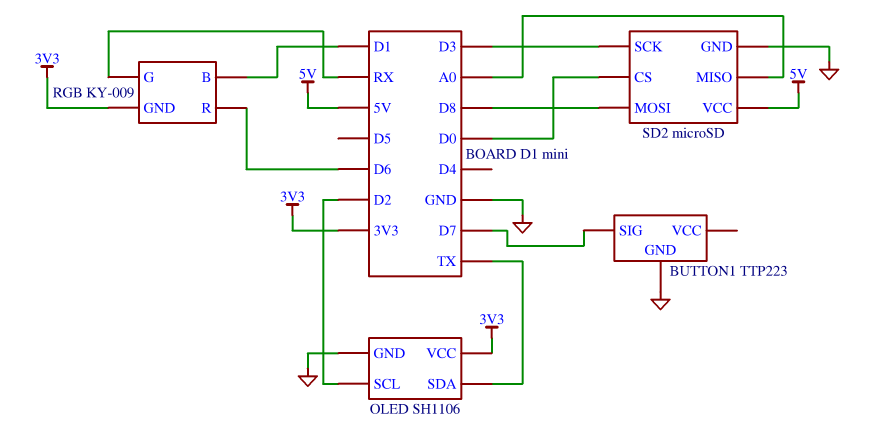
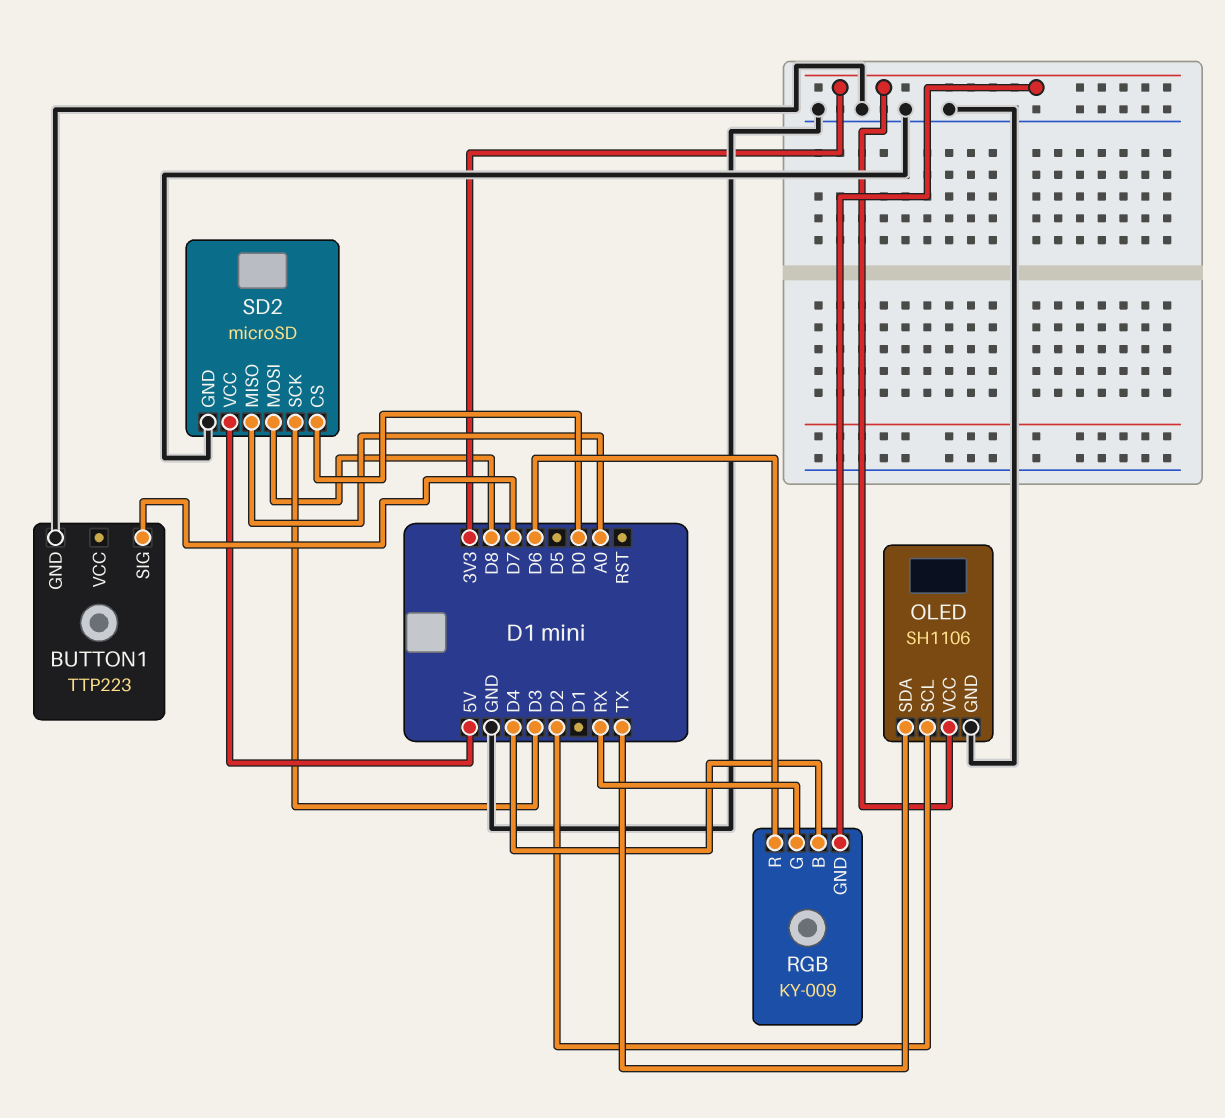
RGB pin B: D1 -> D4

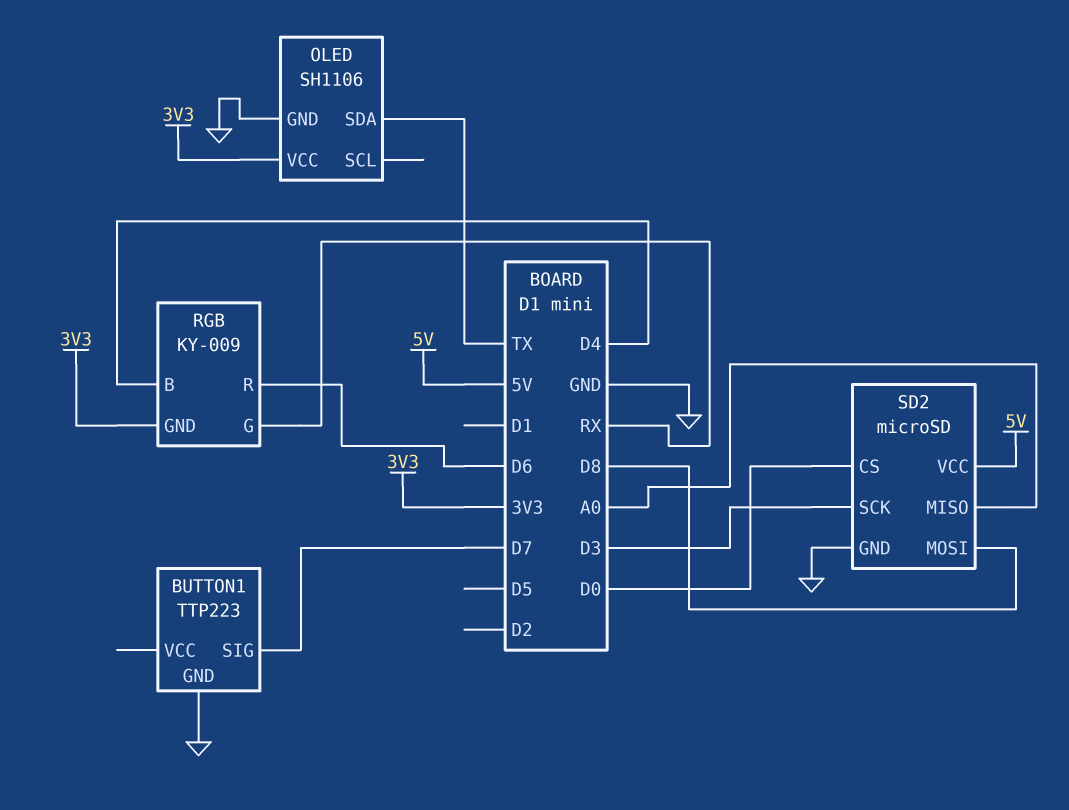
OLED pin SCL: D2 -> none

